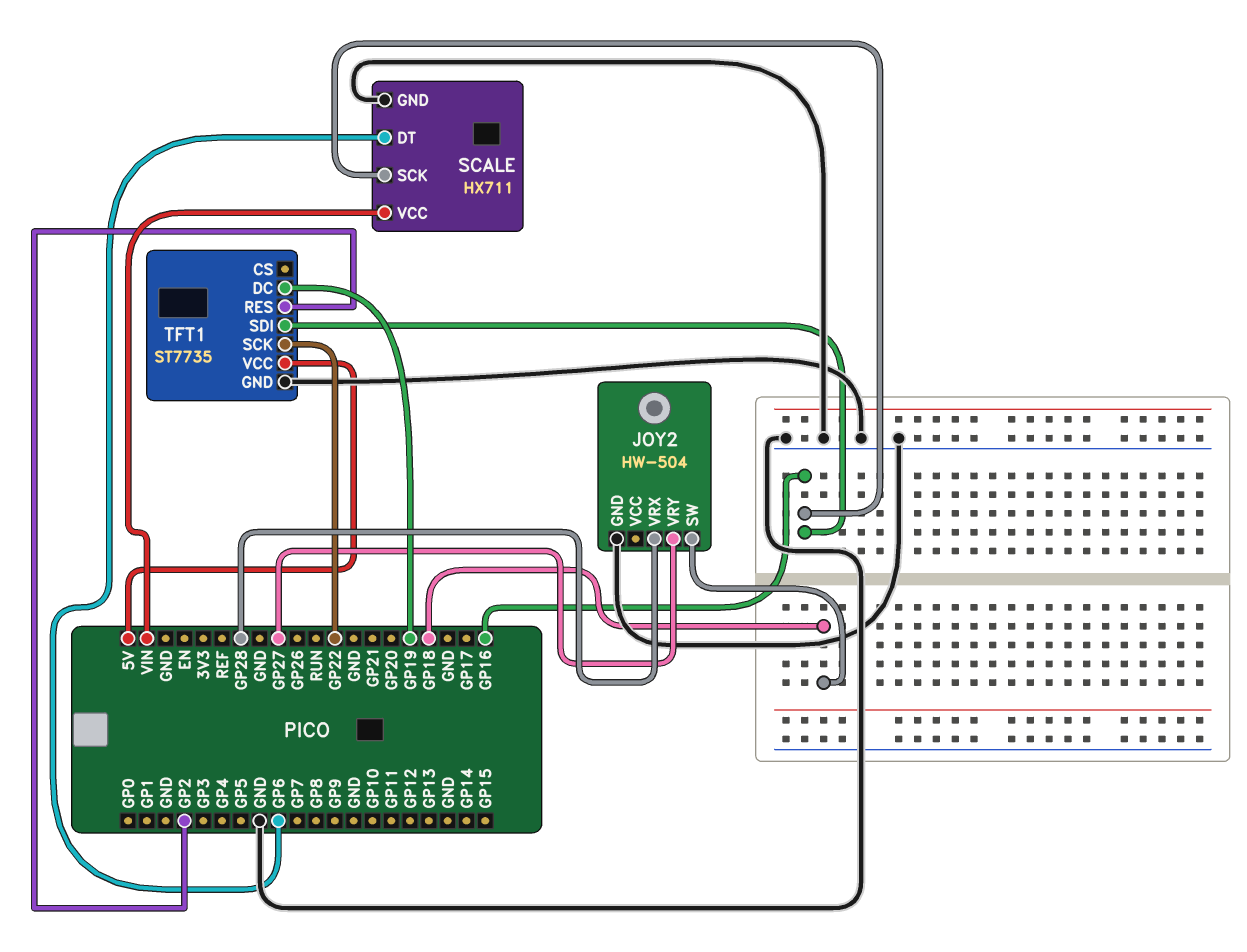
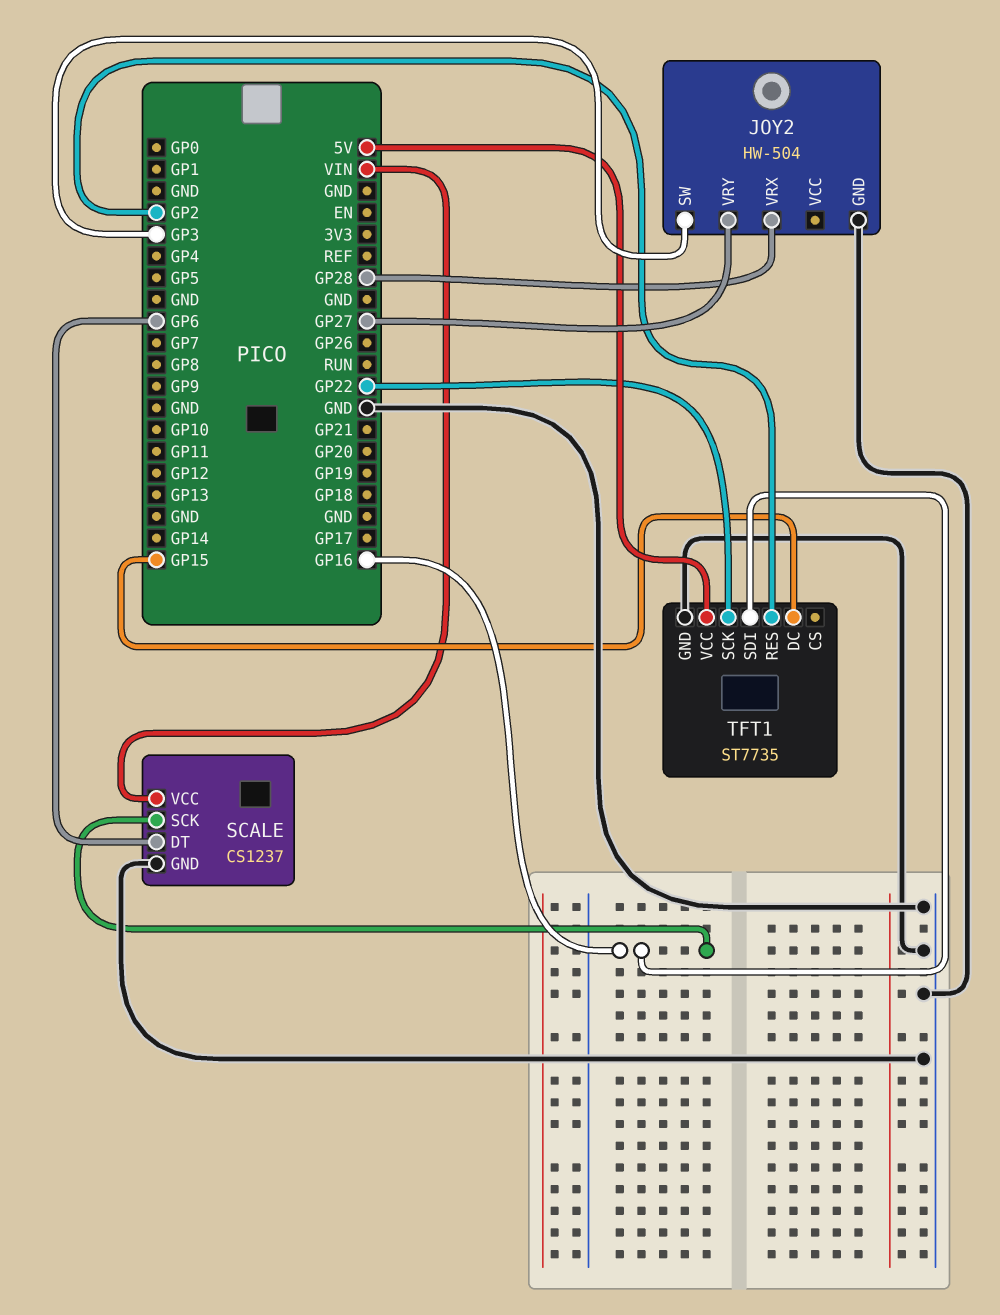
JOY2 pin SW: GP18 -> GP3
SCALE: HX711 -> CS1237
TFT1 pin DC: GP19 -> GP15

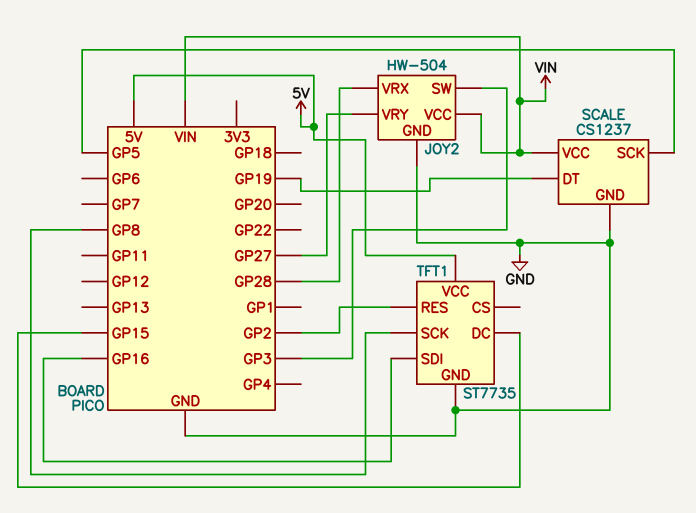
JOY2 pin VCC: none -> VIN
SCALE pin DT: GP6 -> GP19
SCALE pin SCK: GP16 -> GP5
TFT1 pin SCK: GP22 -> GP8

